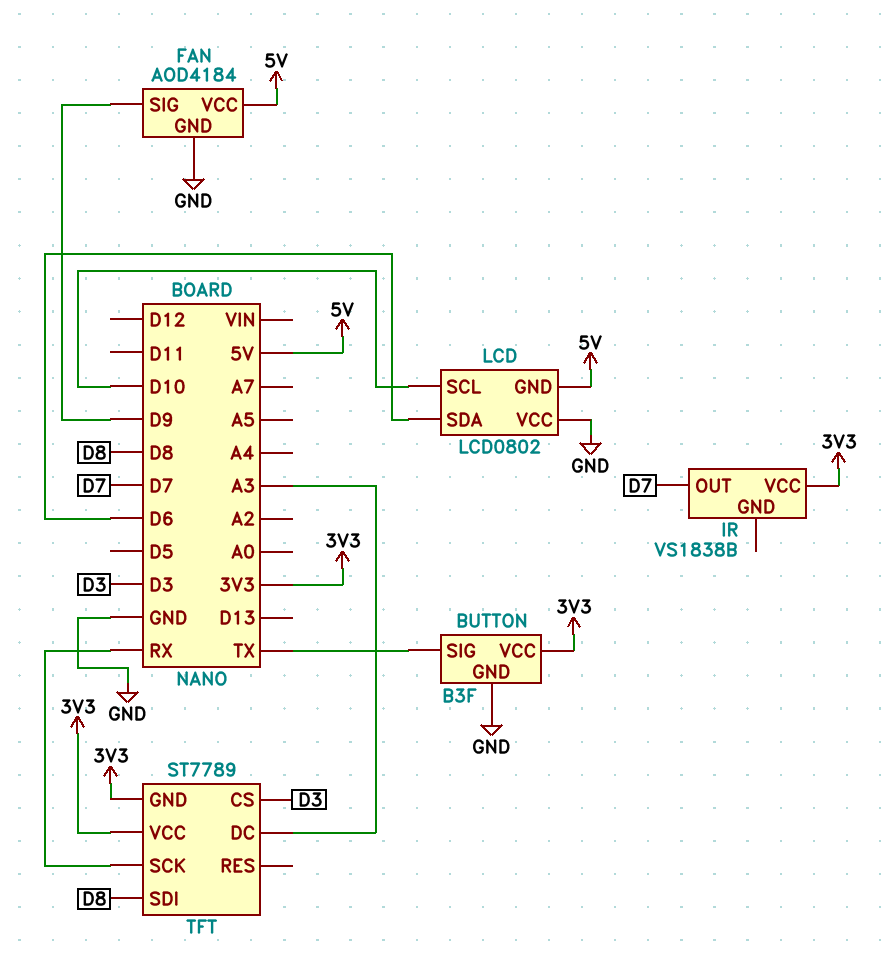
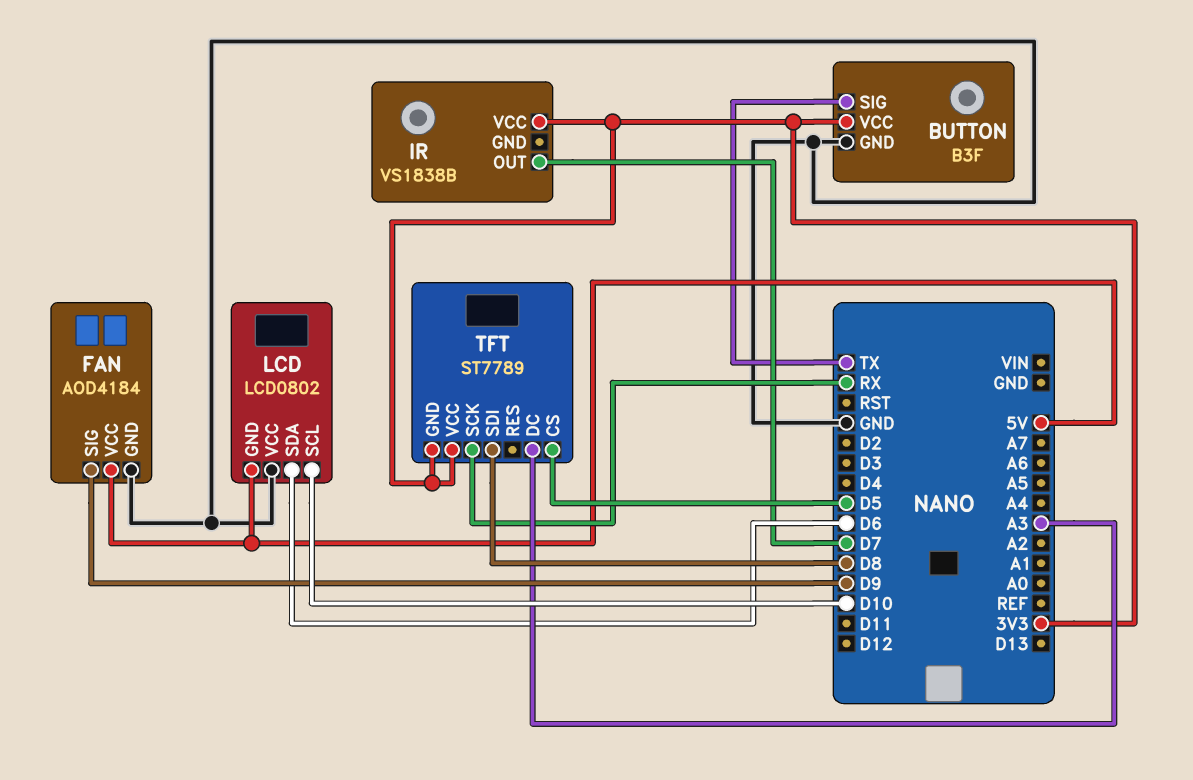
TFT pin CS: D3 -> D5

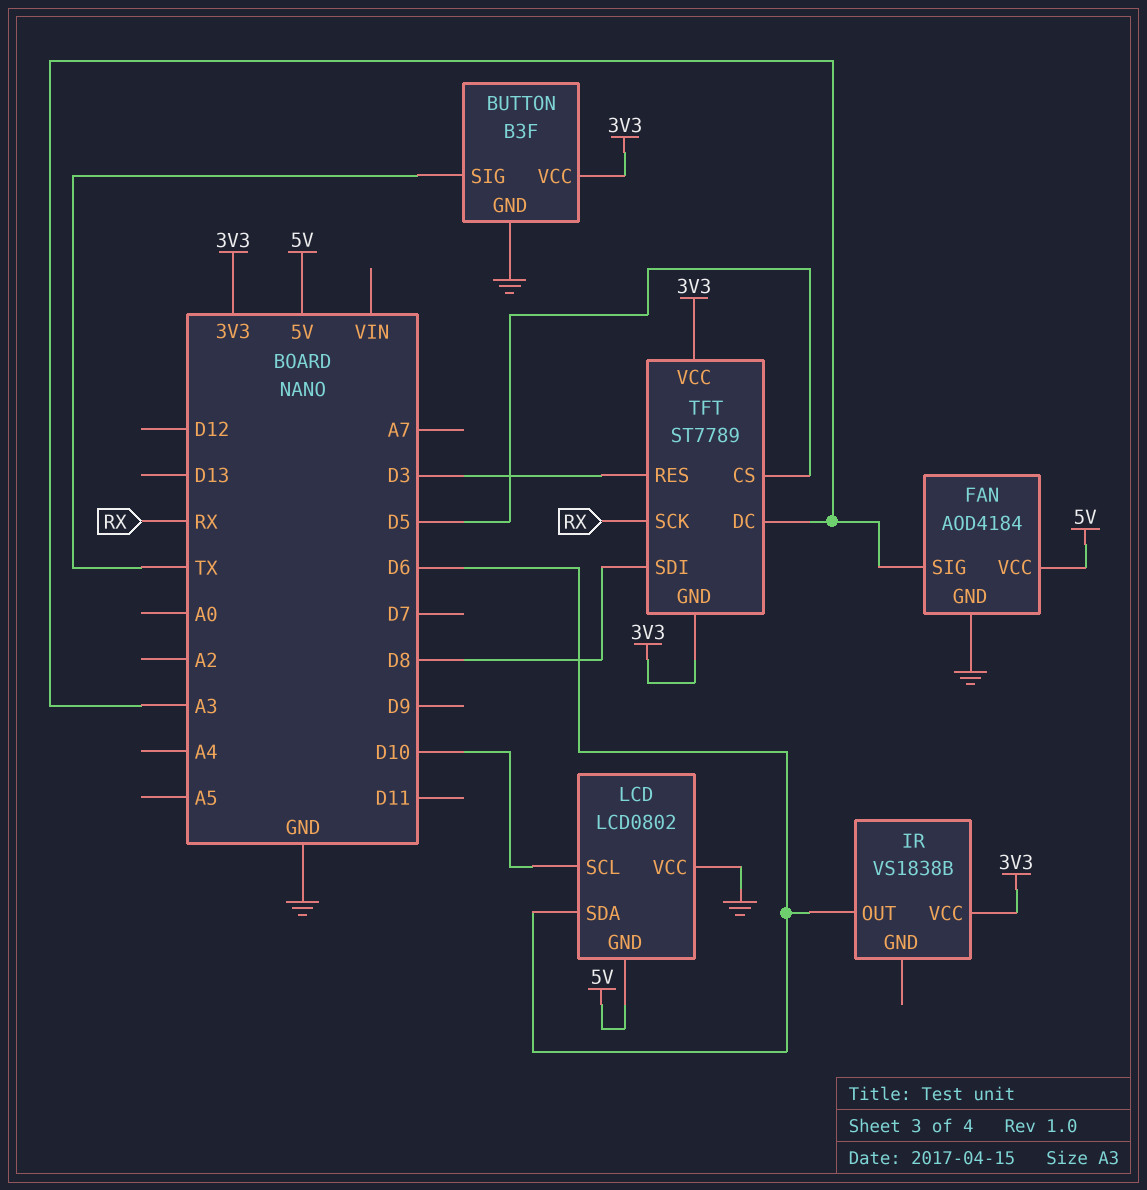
FAN pin SIG: D9 -> A3
IR pin OUT: D7 -> D6
TFT pin RES: none -> D3

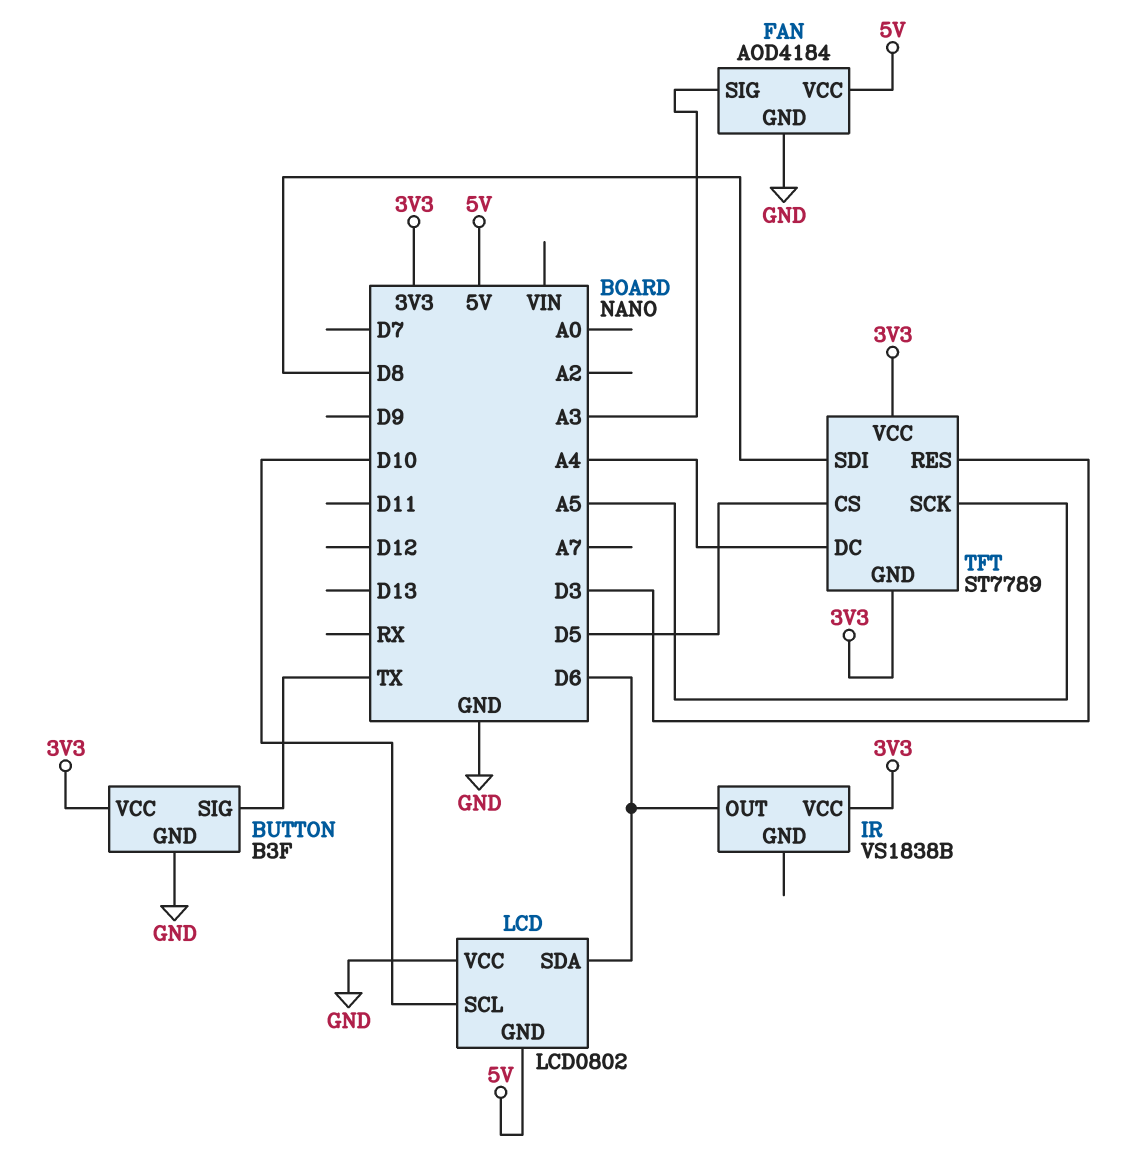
TFT pin DC: A3 -> A4
TFT pin SCK: RX -> A5

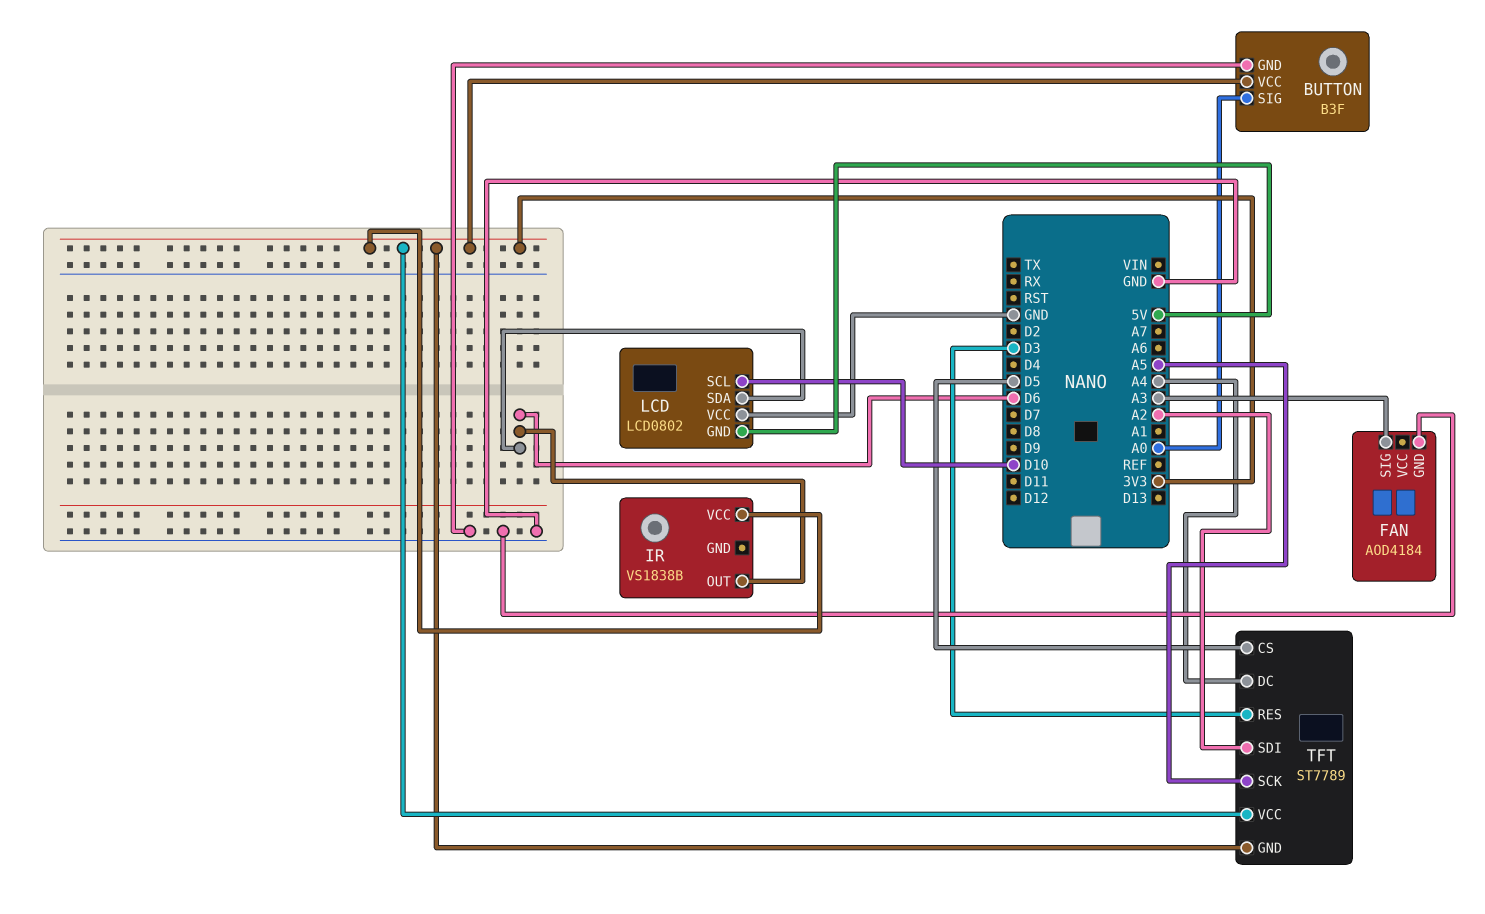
BUTTON pin SIG: TX -> A0
FAN pin VCC: 5V -> none
TFT pin SDI: D8 -> A2

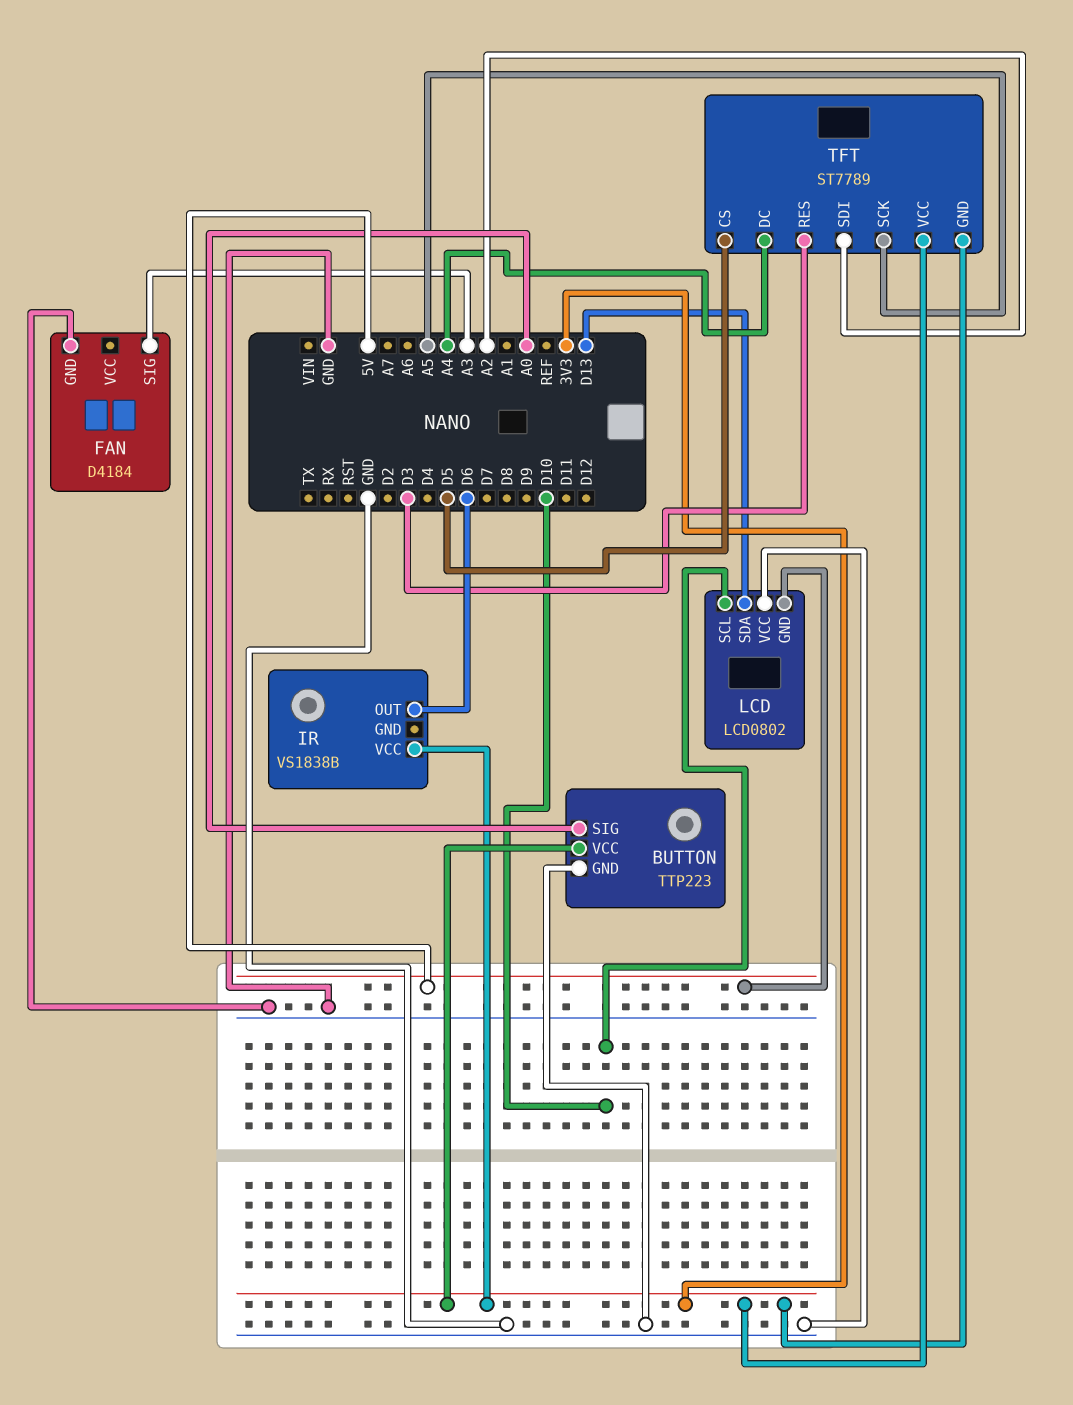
BUTTON: B3F -> TTP223
FAN: AOD4184 -> D4184
LCD pin SDA: D6 -> D13

